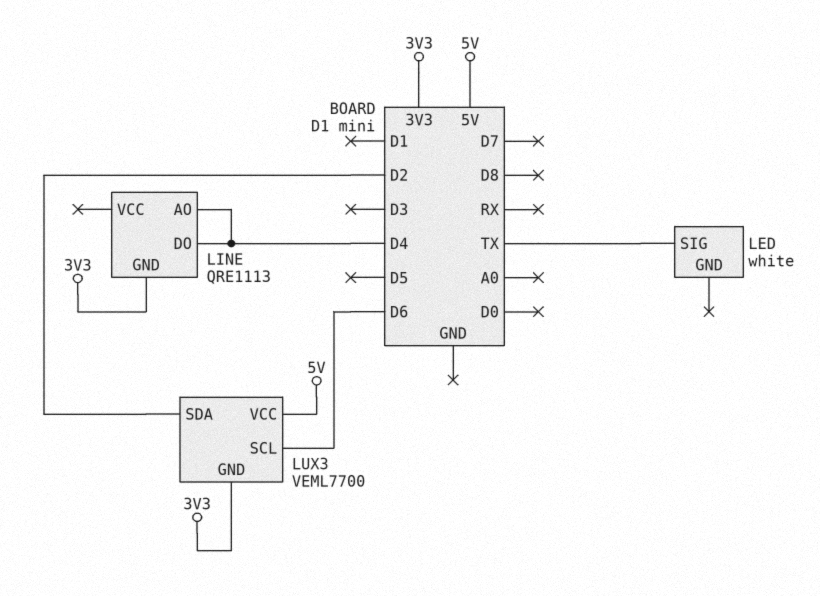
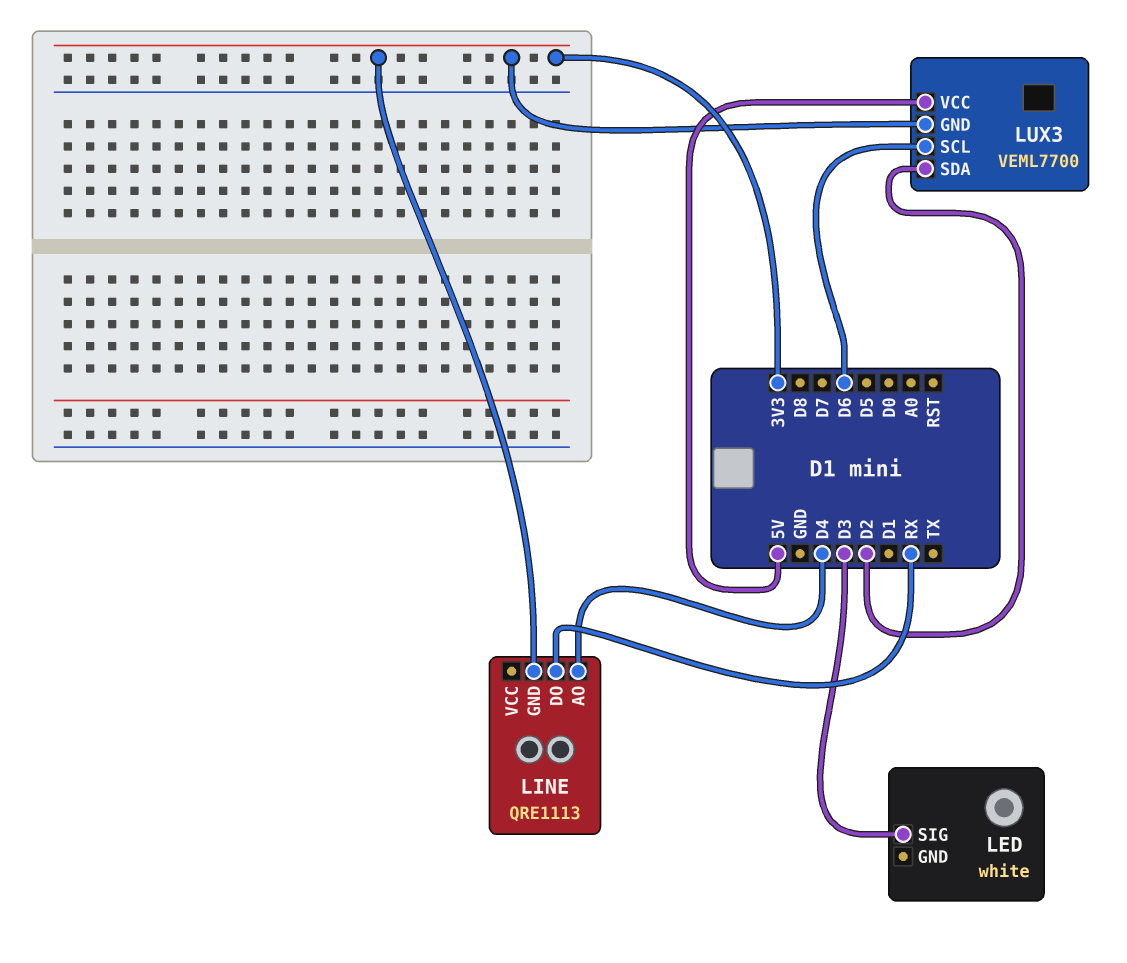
LED pin SIG: TX -> D3
LINE pin DO: D4 -> RX

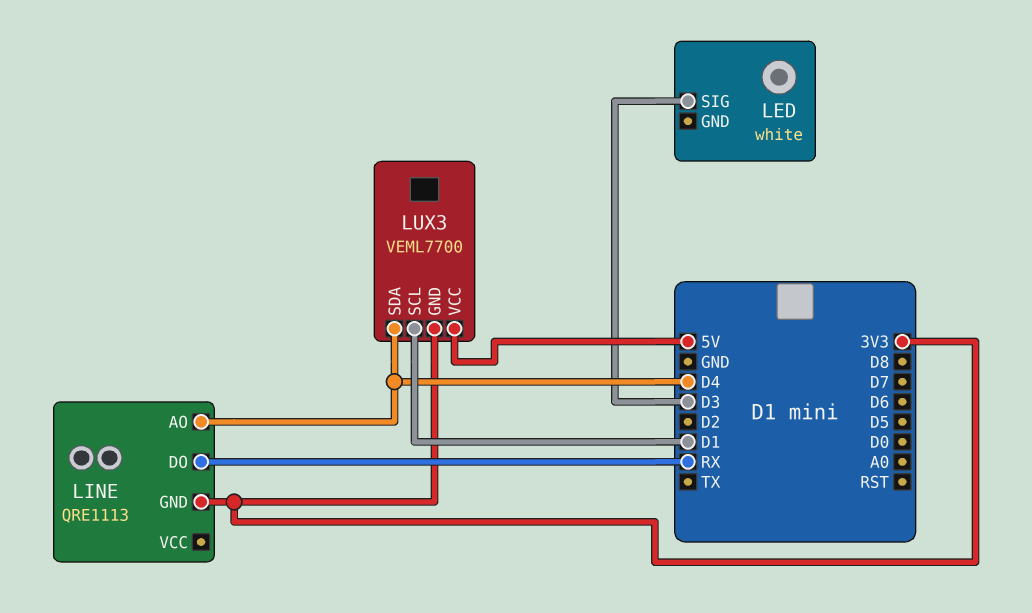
LUX3 pin SCL: D6 -> D1
LUX3 pin SDA: D2 -> D4

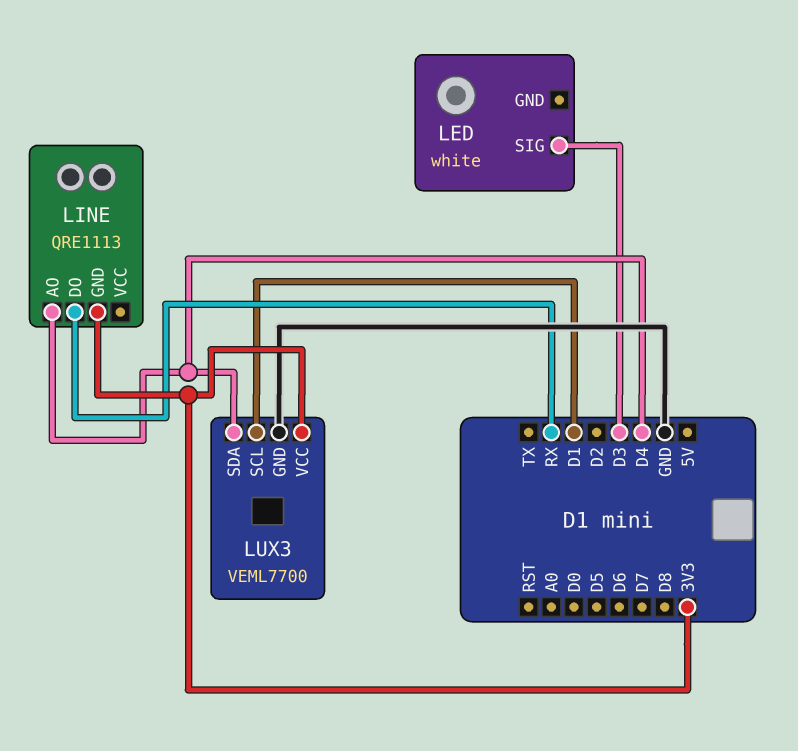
LUX3 pin GND: 3V3 -> GND
LUX3 pin VCC: 5V -> 3V3

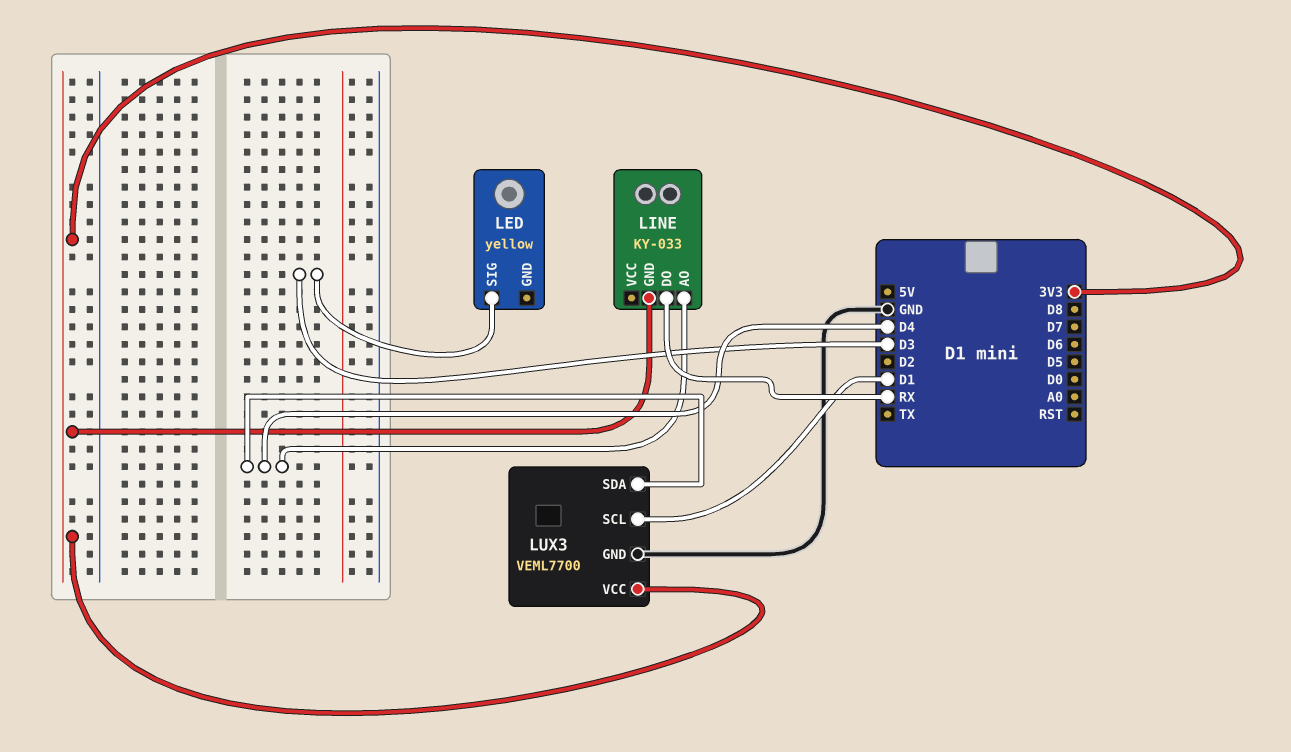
LED: white -> yellow
LINE: QRE1113 -> KY-033

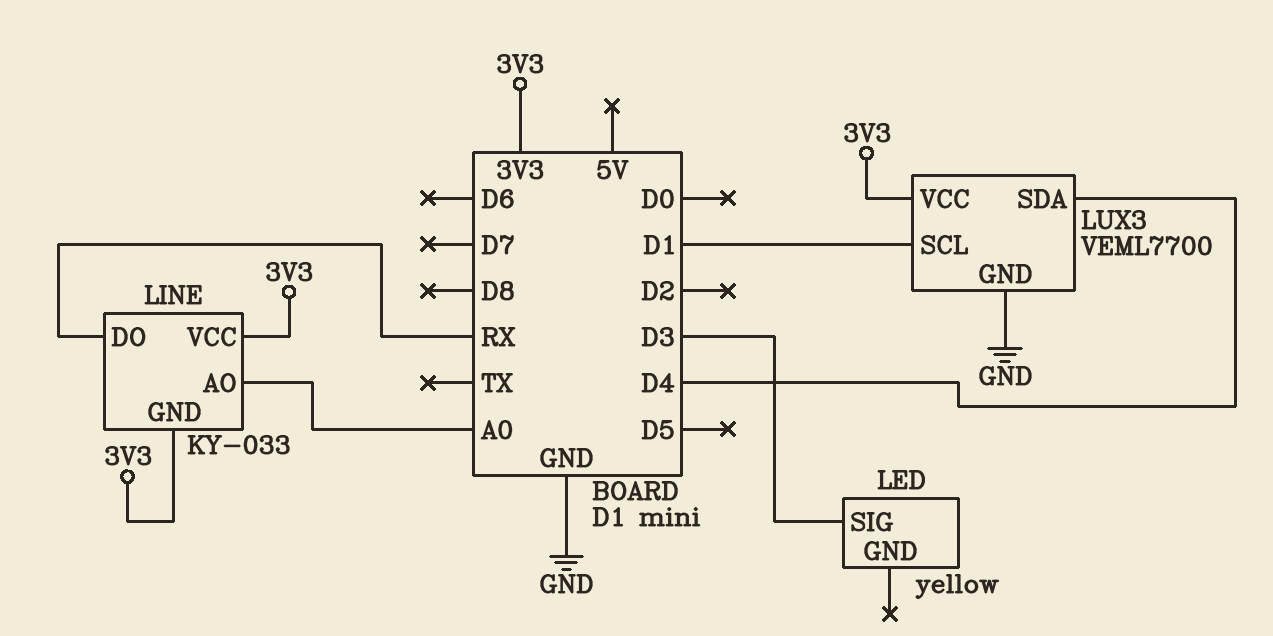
LINE pin AO: D4 -> A0
LINE pin VCC: none -> 3V3

